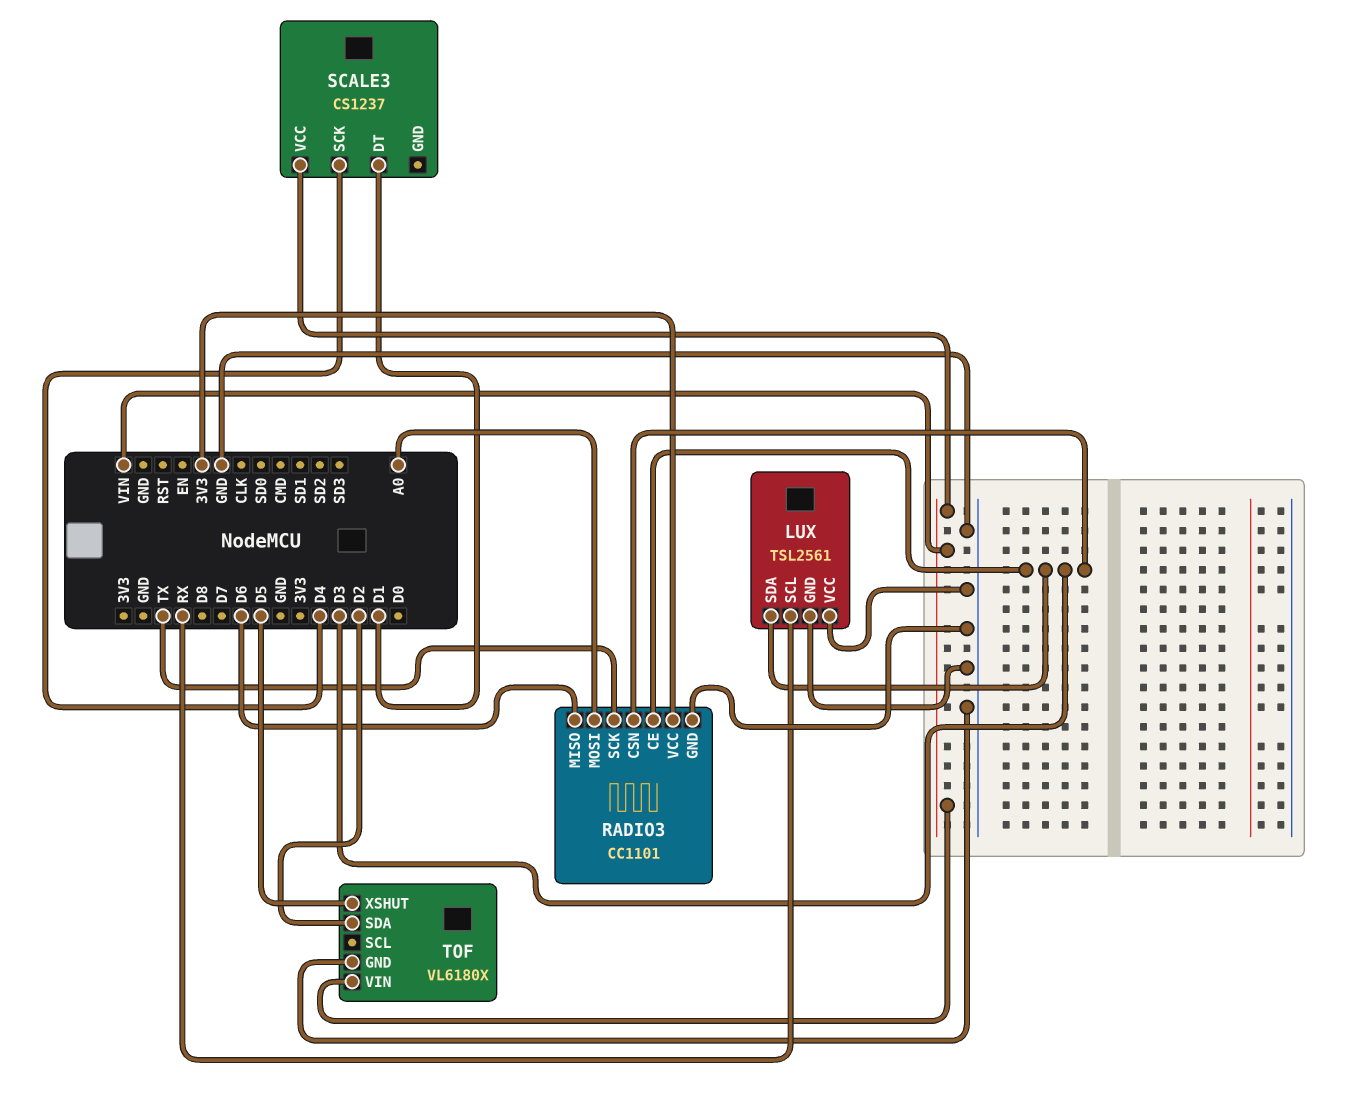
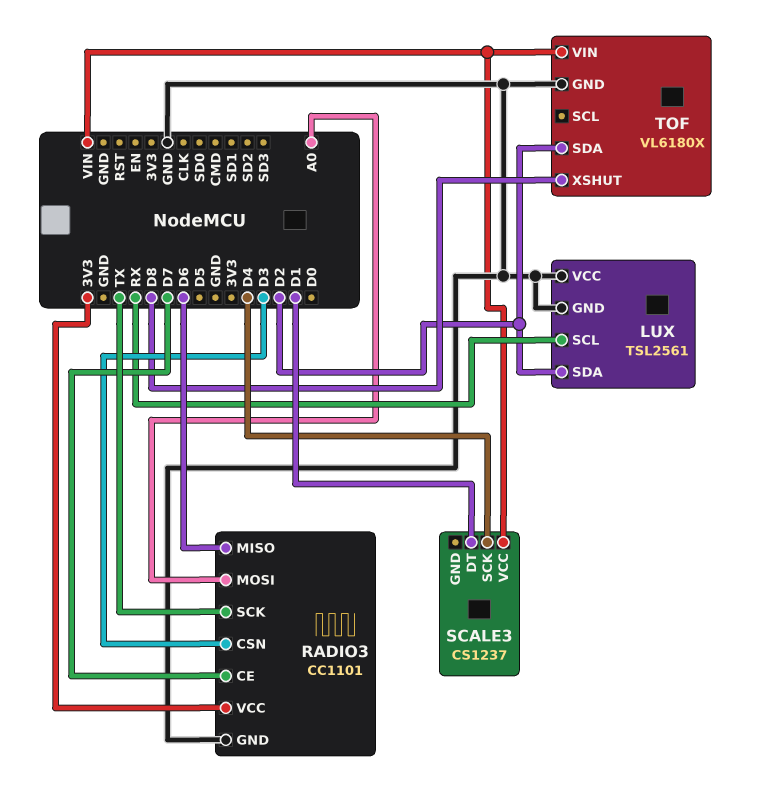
LUX pin SDA: D3 -> D2
RADIO3 pin CE: D3 -> D7
TOF pin XSHUT: D5 -> D8

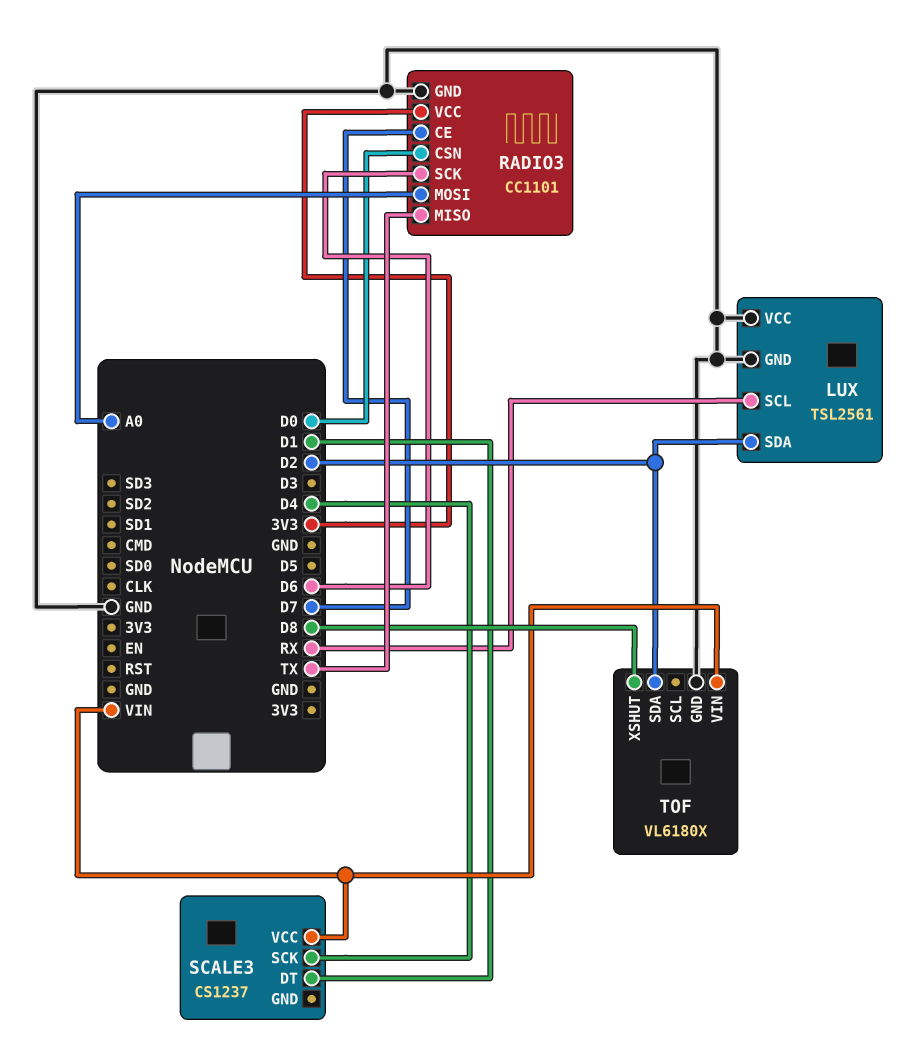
RADIO3 pin CSN: D3 -> D0
RADIO3 pin MISO: D6 -> TX
RADIO3 pin SCK: TX -> D6

